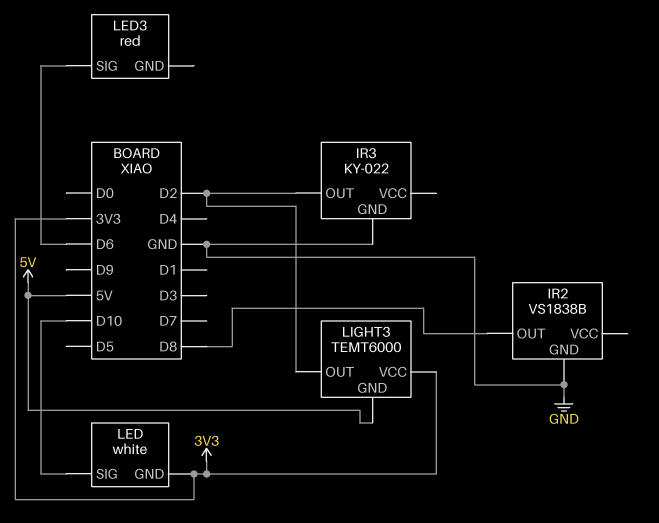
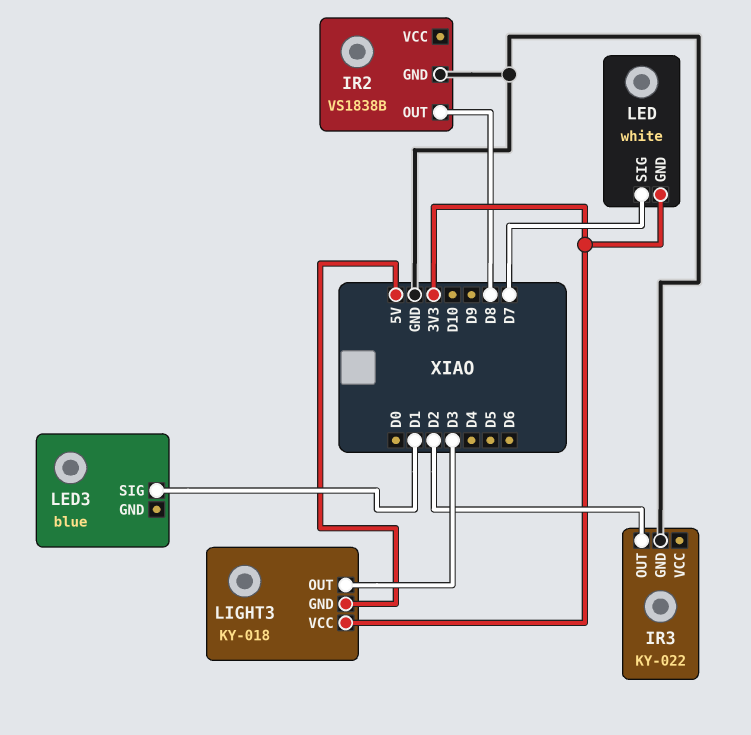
LED pin SIG: D10 -> D7
LED3: red -> blue
LED3 pin SIG: D6 -> D1
LIGHT3: TEMT6000 -> KY-018
LIGHT3 pin OUT: D2 -> D3

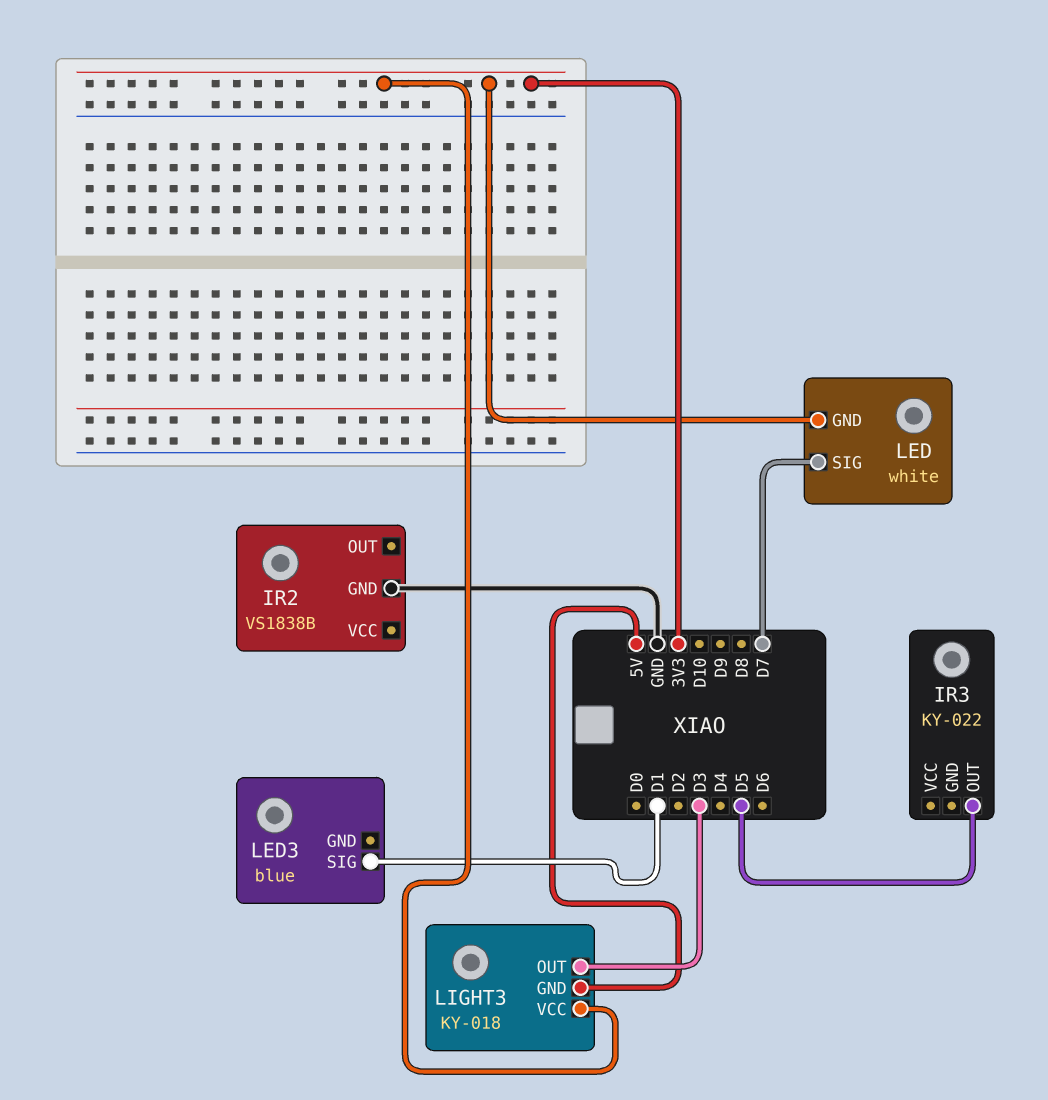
IR2 pin OUT: D8 -> none
IR3 pin GND: GND -> none
IR3 pin OUT: D2 -> D5

